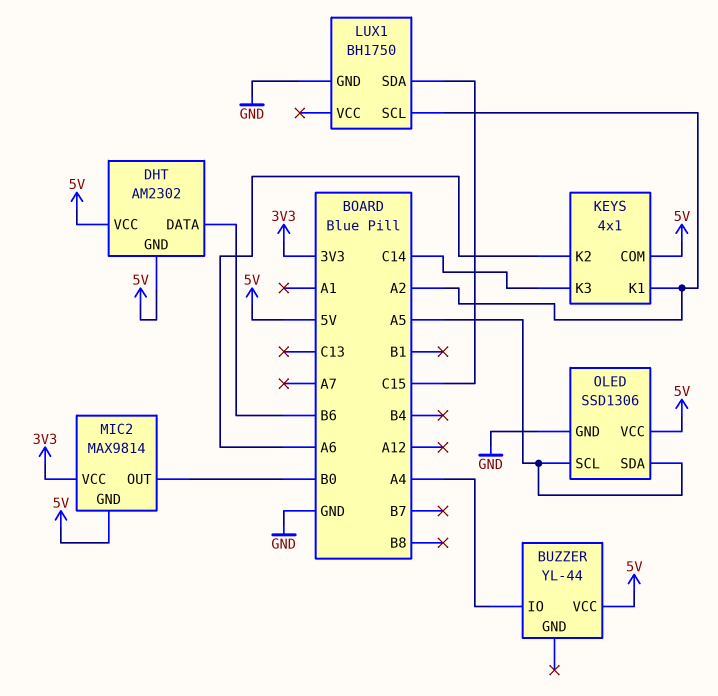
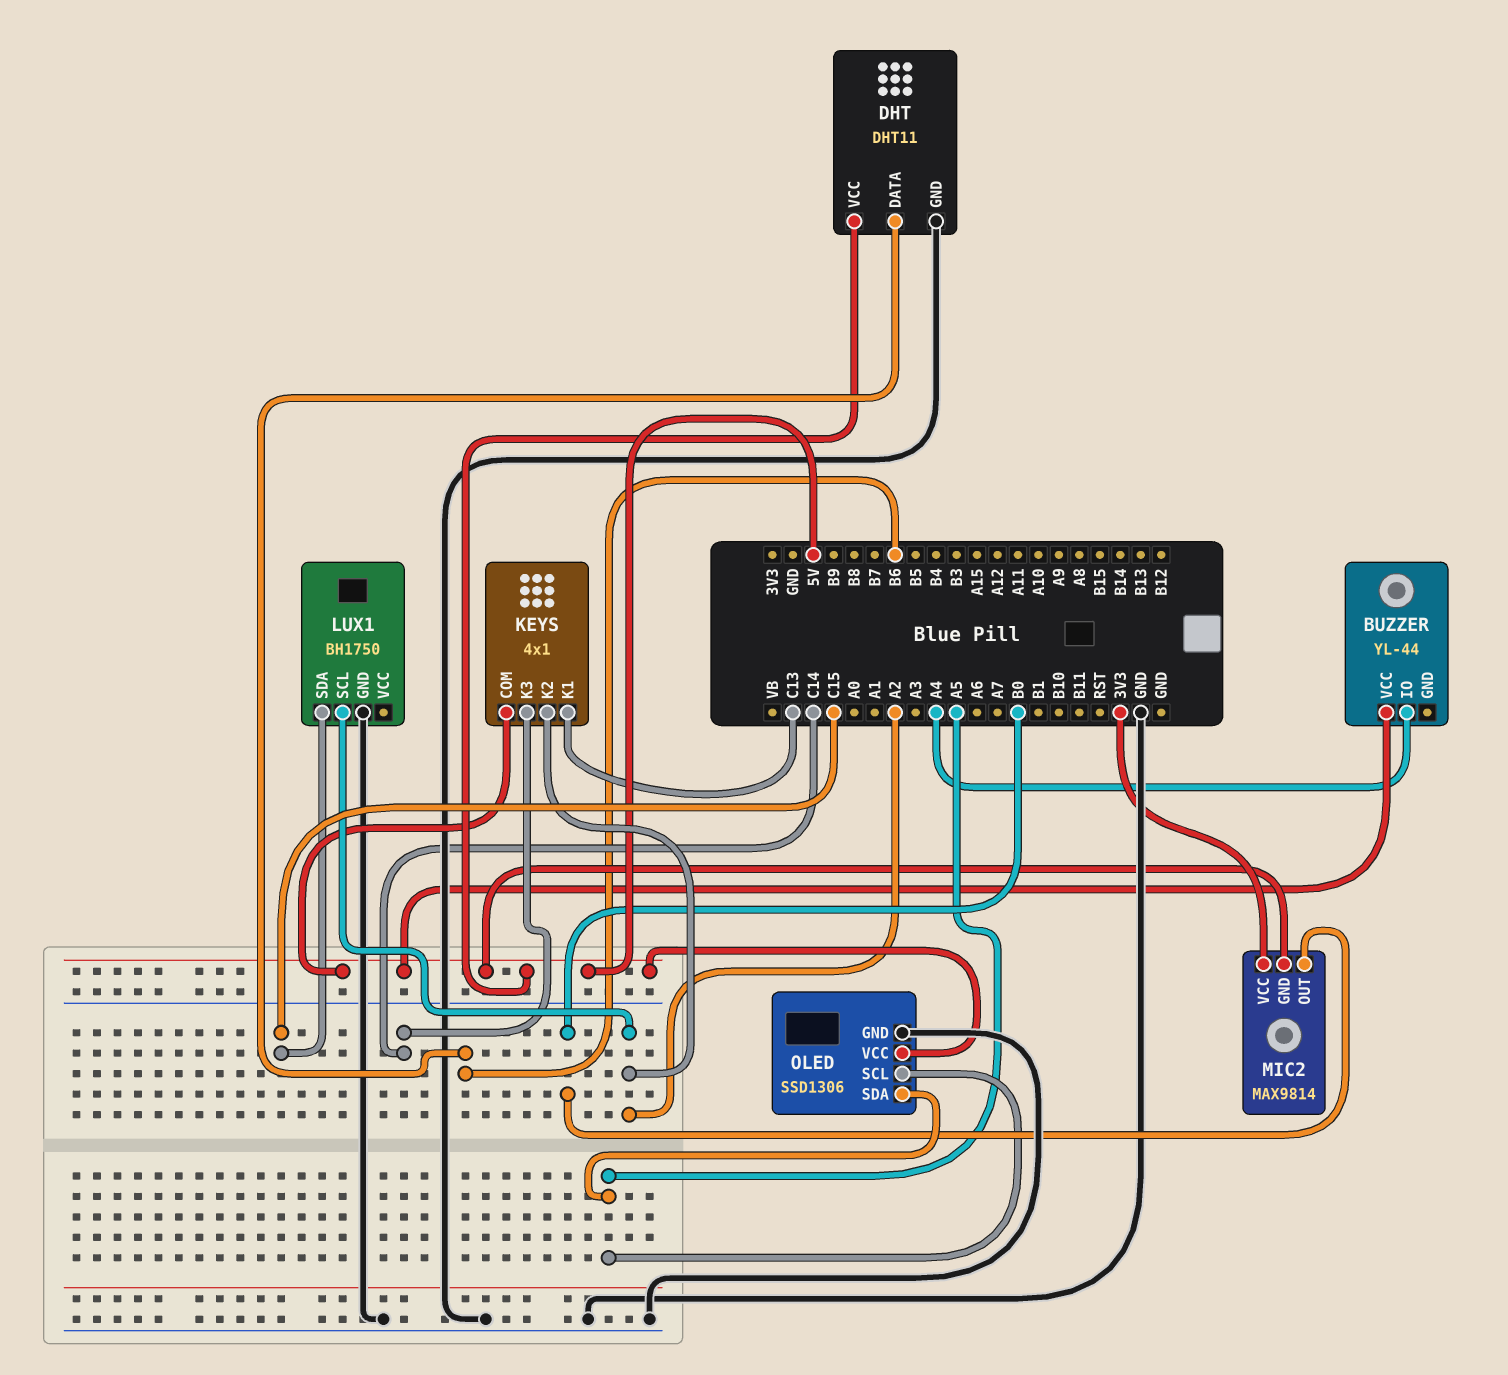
DHT: AM2302 -> DHT11
DHT pin GND: 5V -> GND
KEYS pin K1: A2 -> C13
KEYS pin K2: A6 -> A2

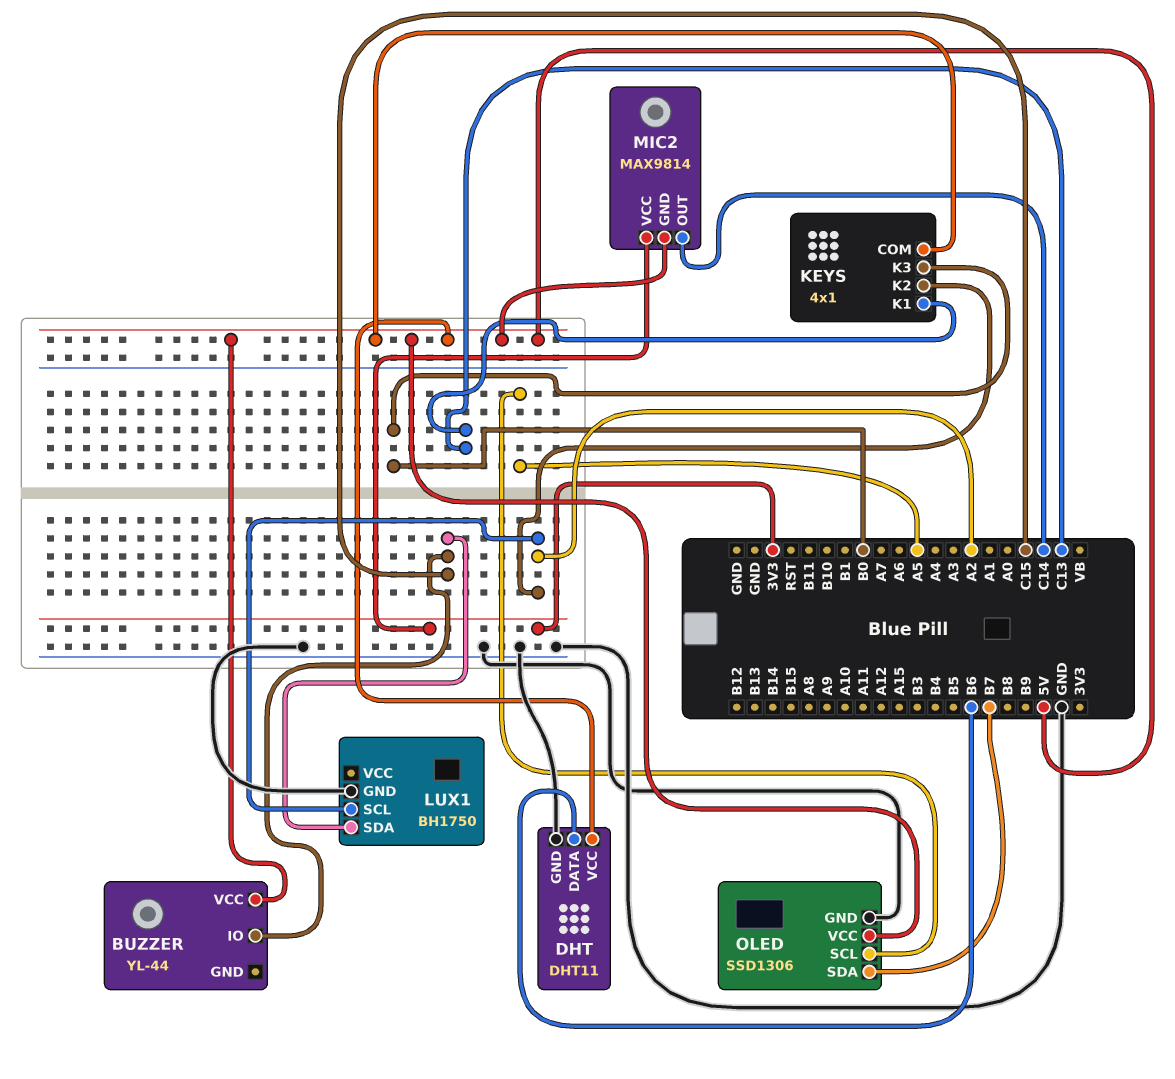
BUZZER pin IO: A4 -> C15
KEYS pin K3: C14 -> B0
MIC2 pin OUT: B0 -> C14
OLED pin SDA: A5 -> B7

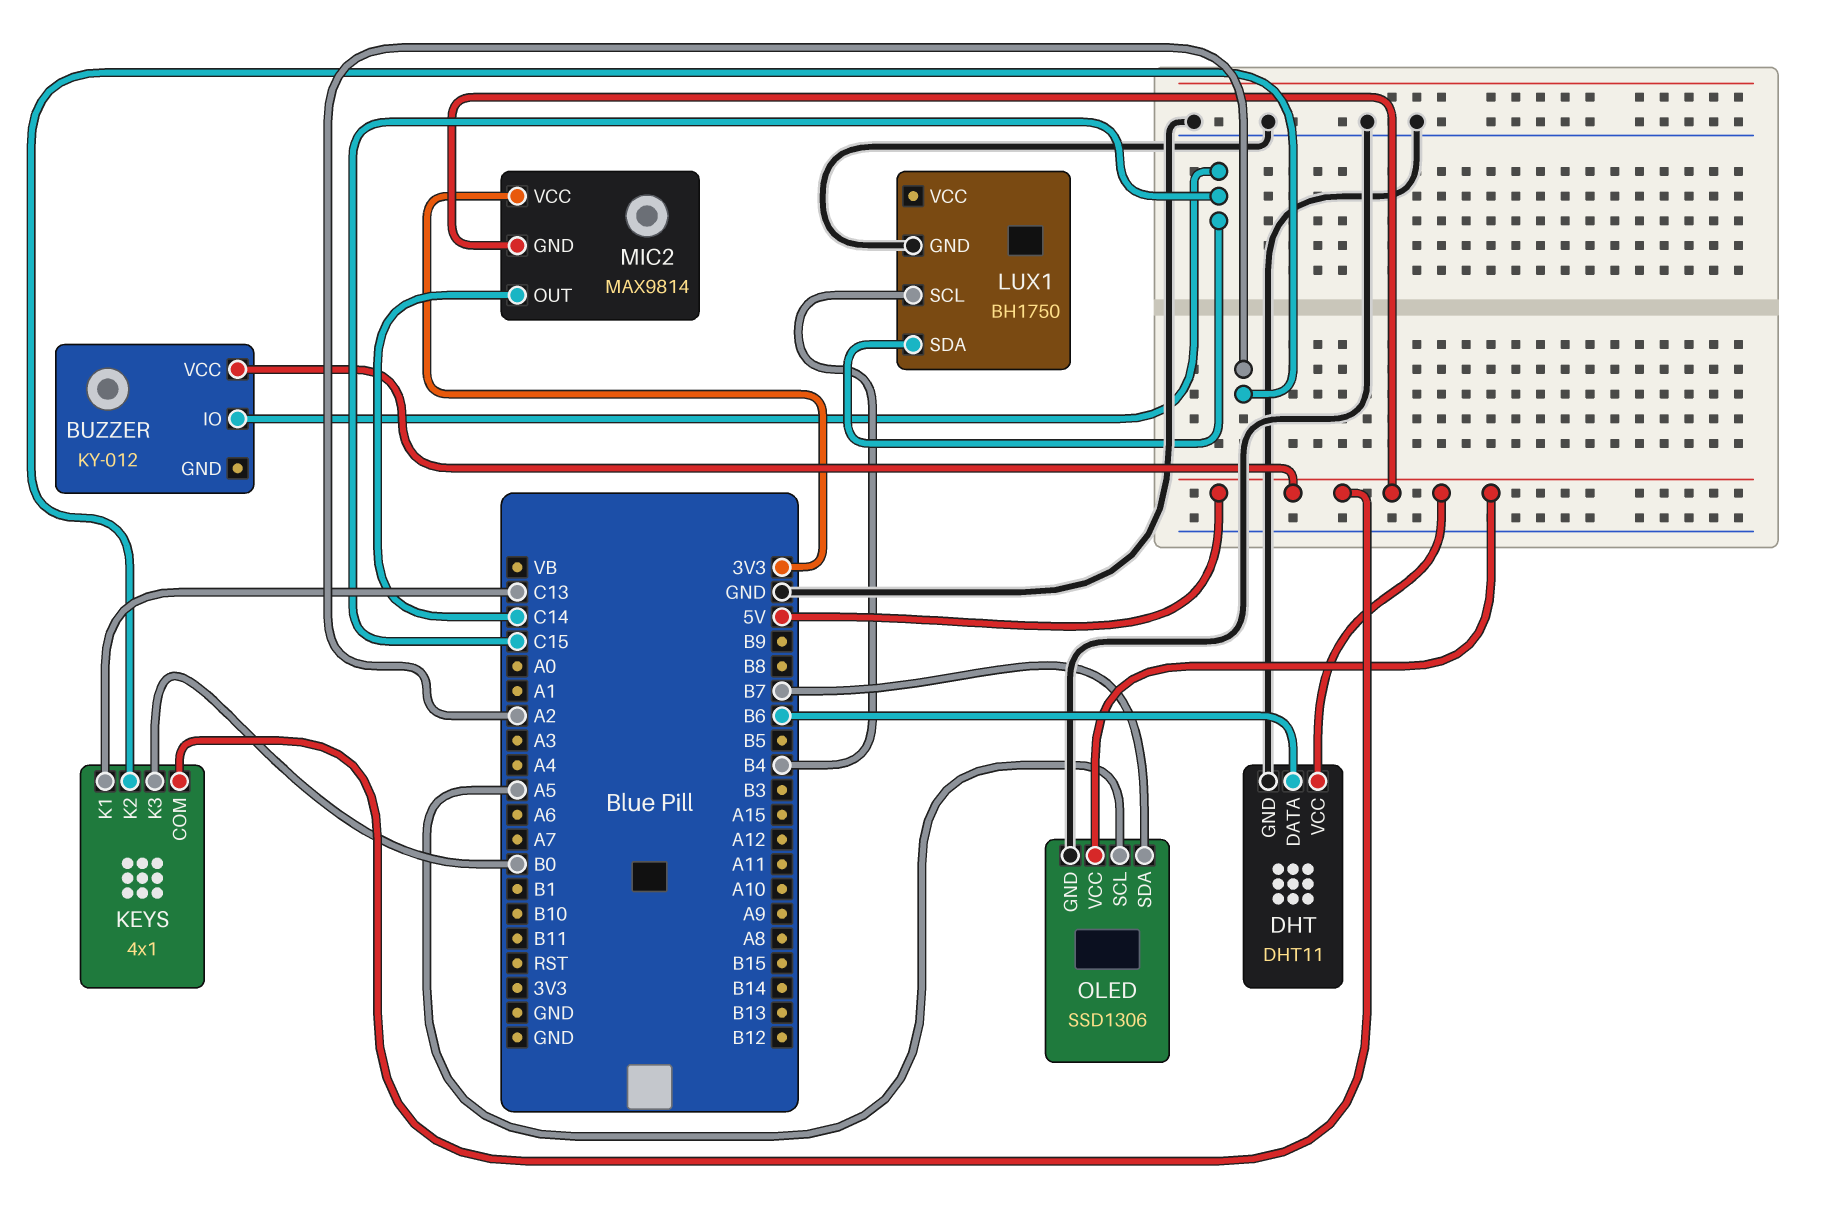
BUZZER: YL-44 -> KY-012
LUX1 pin SCL: A2 -> B4

